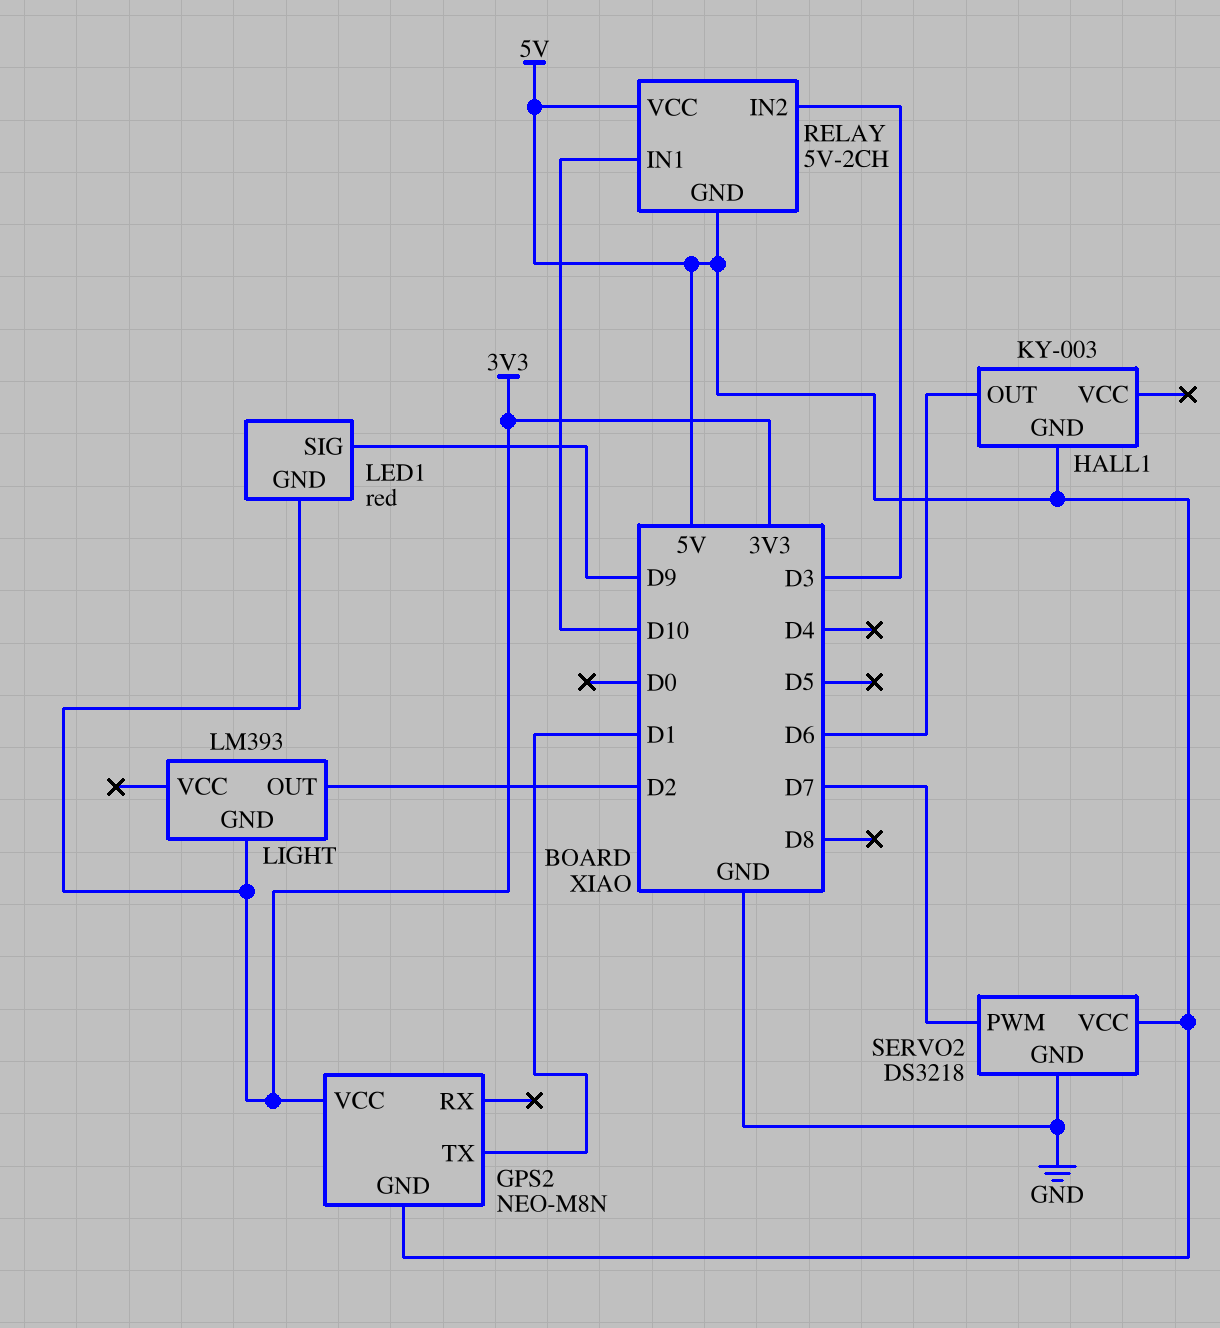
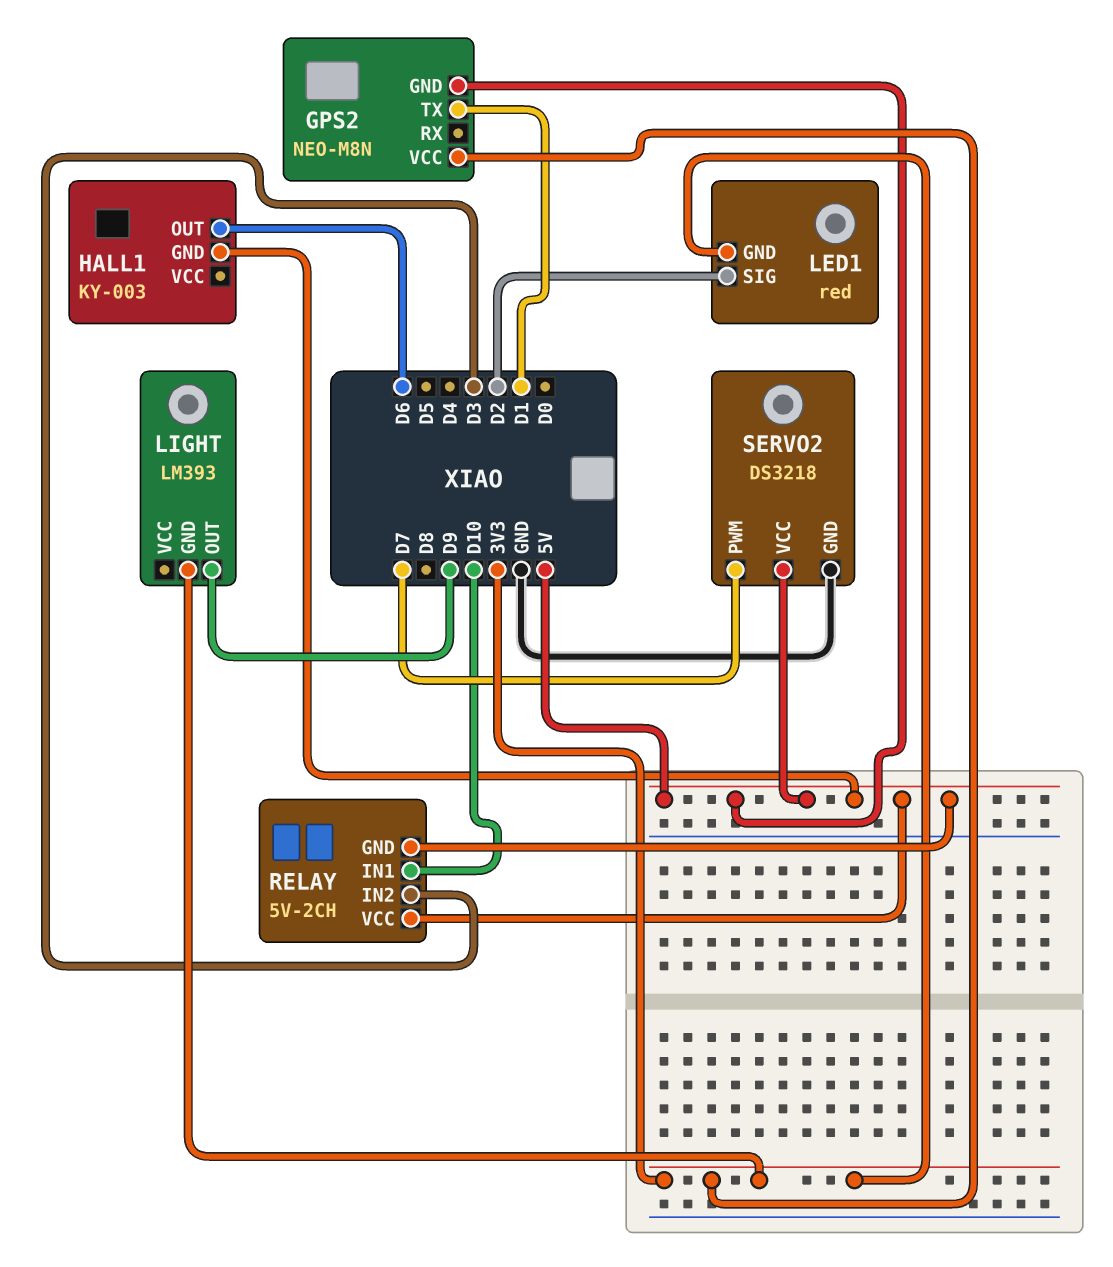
LED1 pin SIG: D9 -> D2
LIGHT pin OUT: D2 -> D9

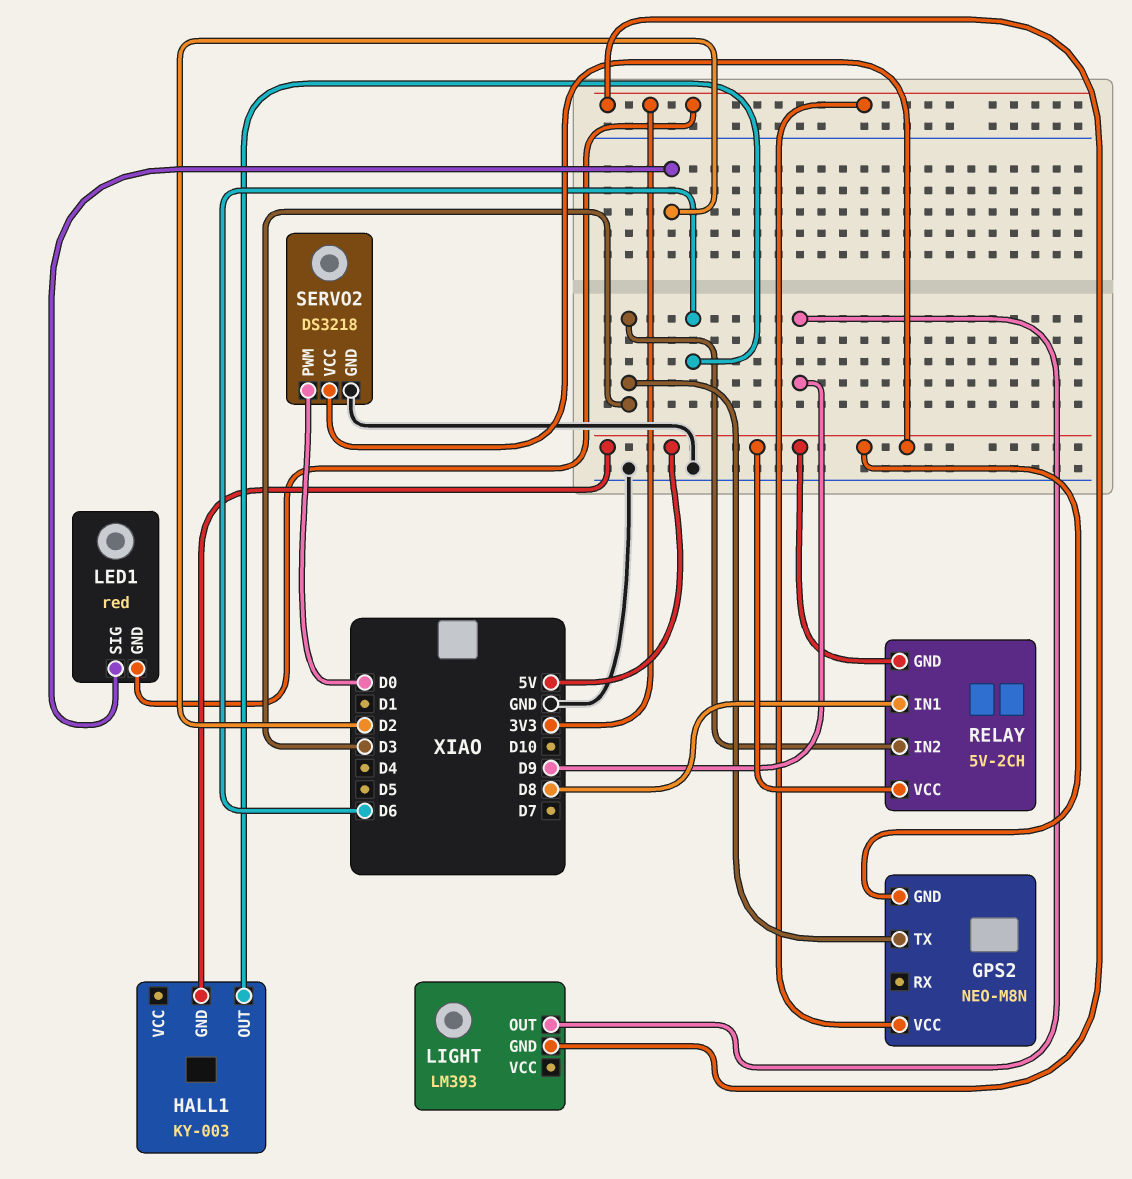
GPS2 pin TX: D1 -> D3
RELAY pin IN1: D10 -> D8
SERVO2 pin PWM: D7 -> D0

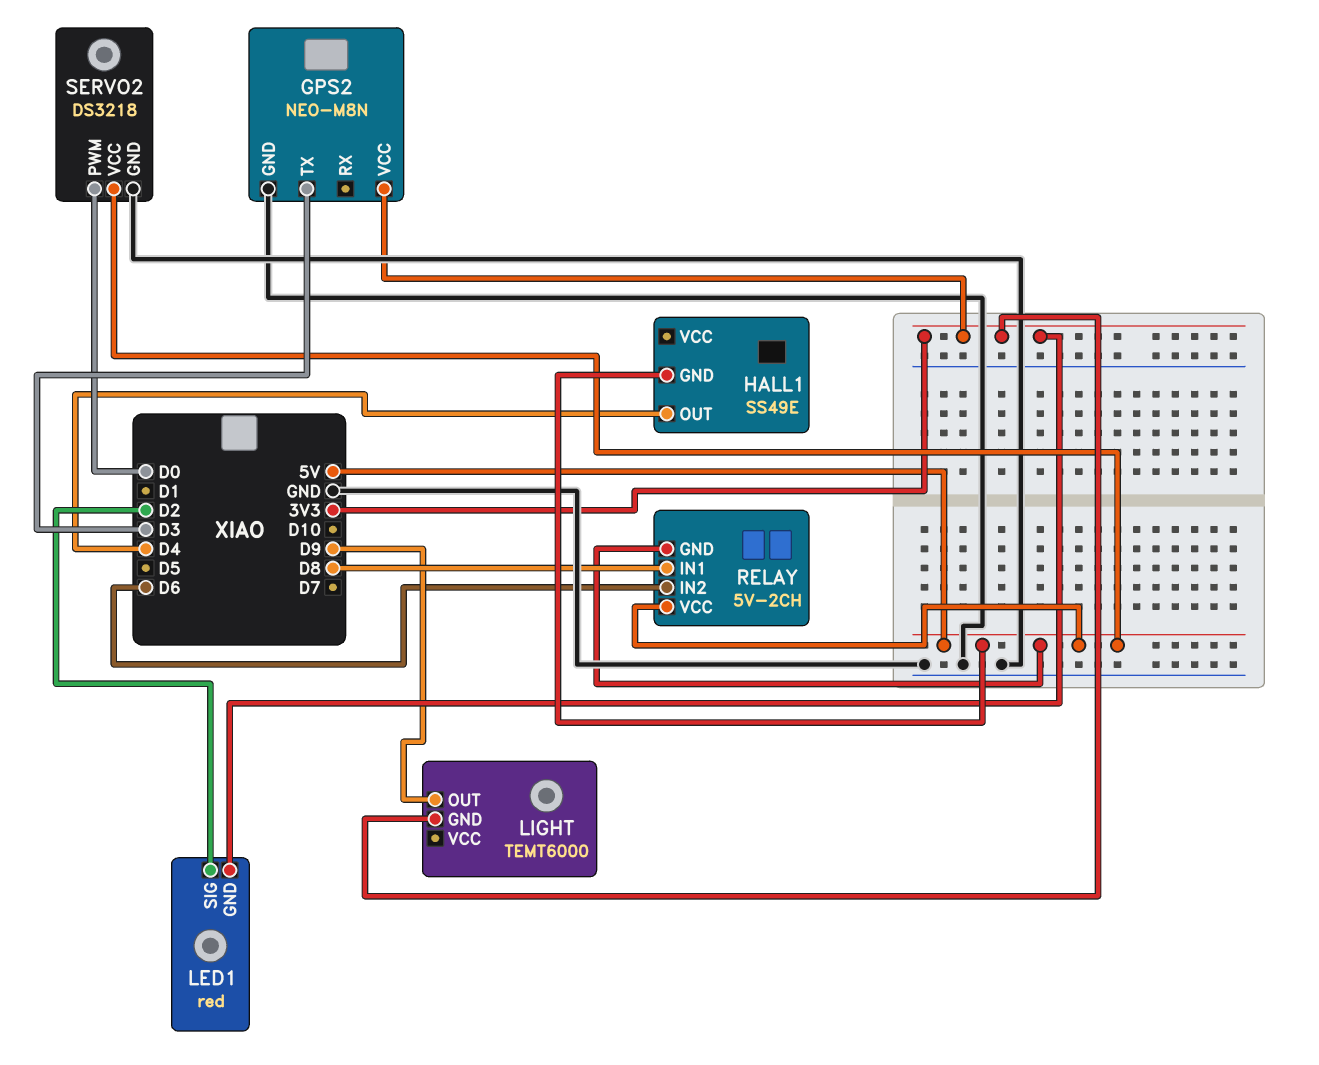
GPS2 pin GND: 5V -> GND
HALL1: KY-003 -> SS49E
HALL1 pin OUT: D6 -> D4
LIGHT: LM393 -> TEMT6000
RELAY pin IN2: D3 -> D6

